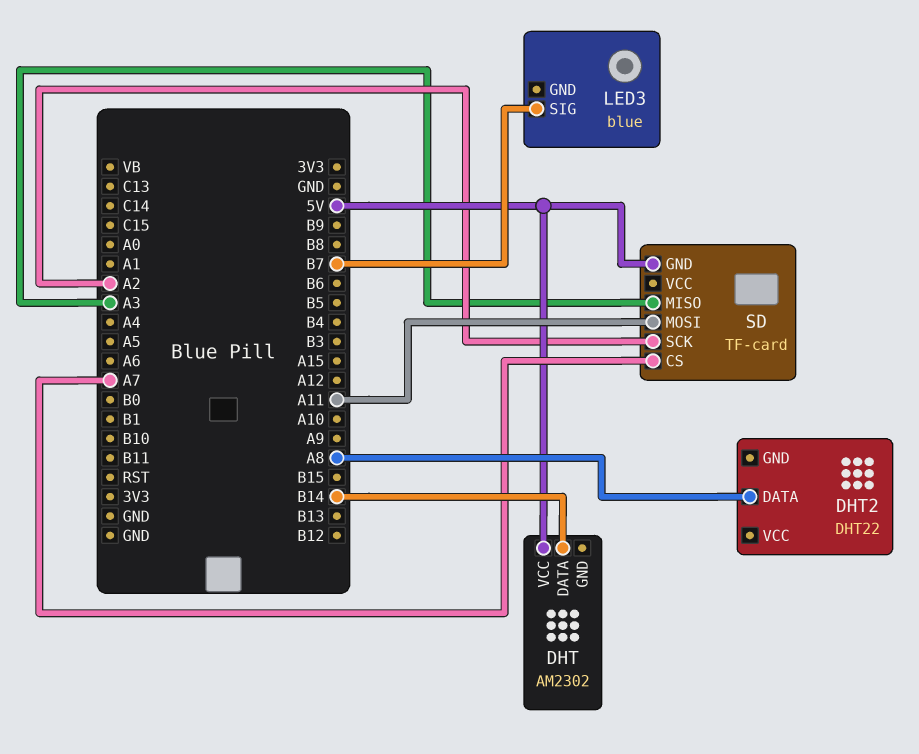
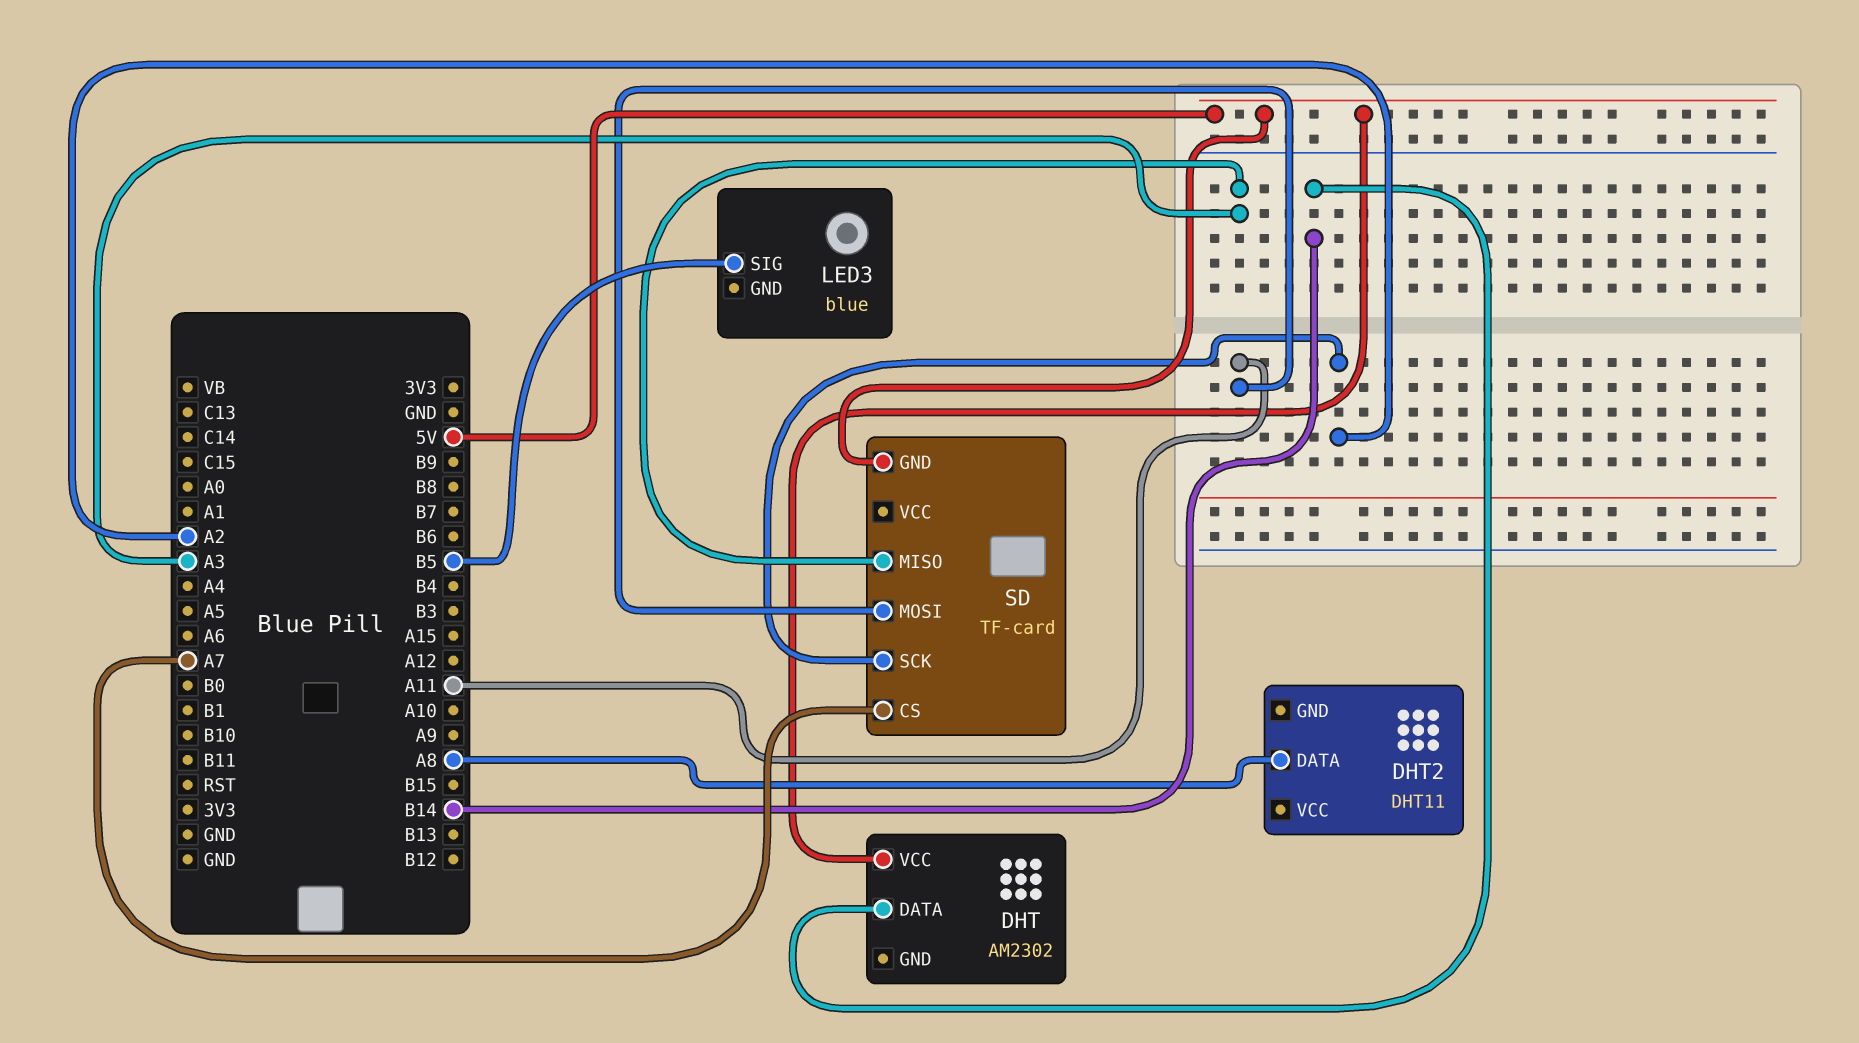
DHT2: DHT22 -> DHT11
LED3 pin SIG: B7 -> B5

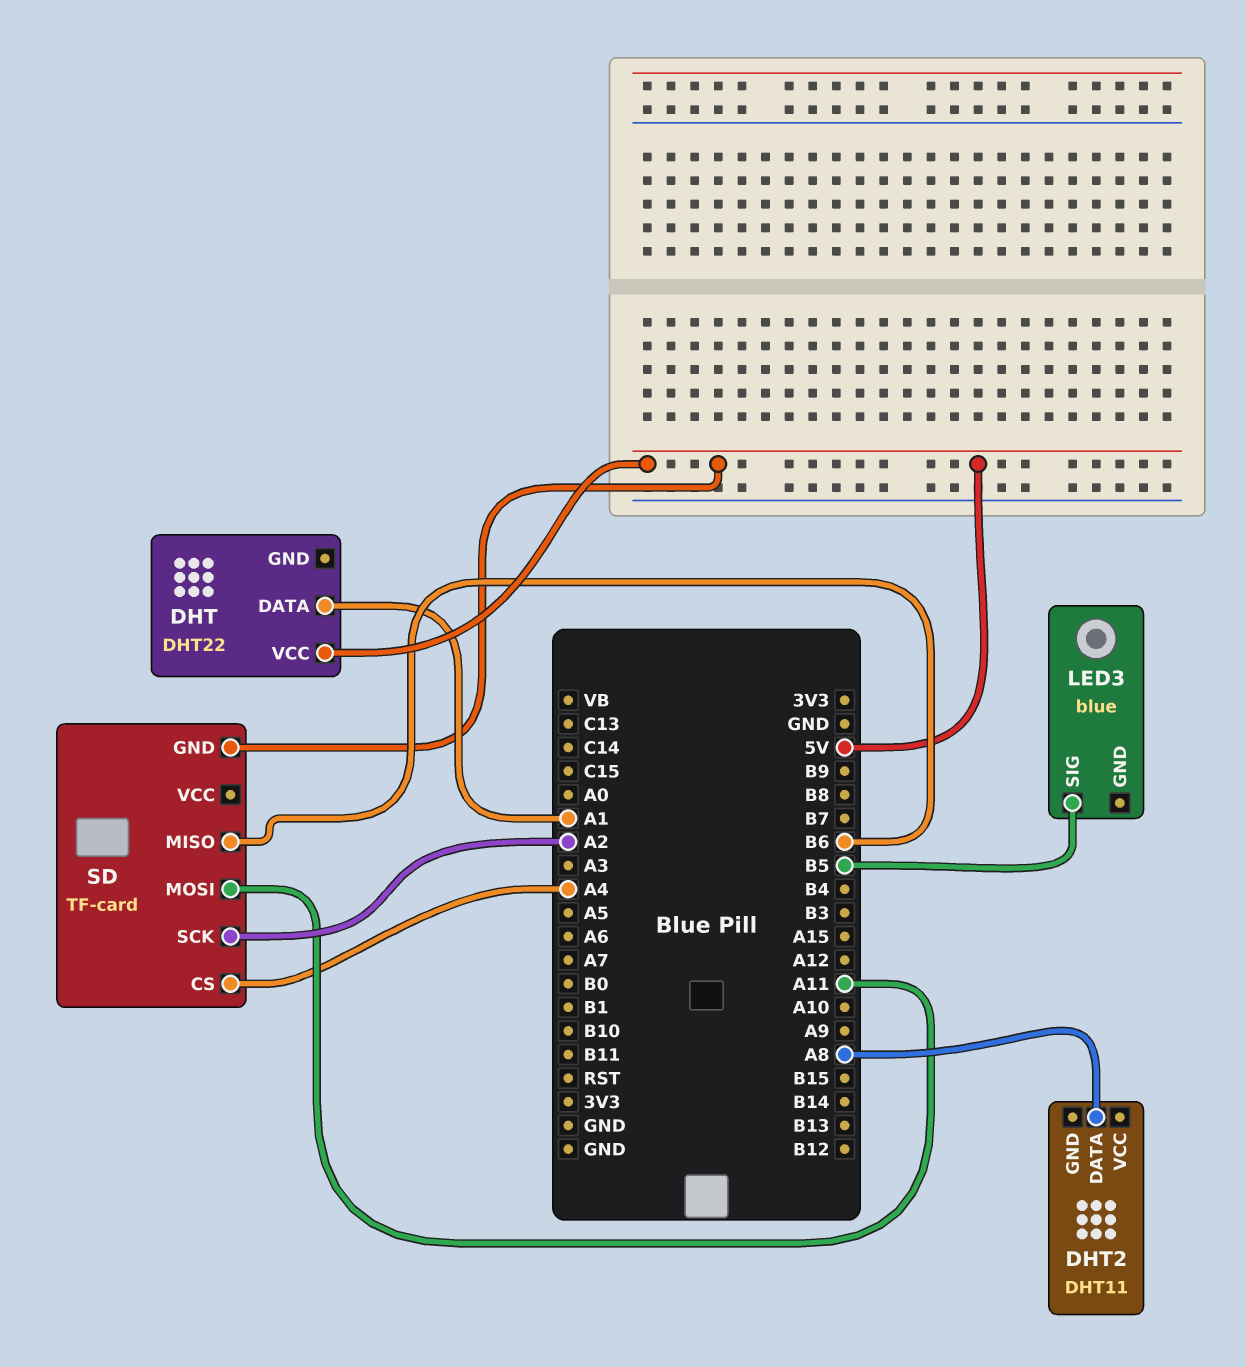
DHT: AM2302 -> DHT22
DHT pin DATA: B14 -> A1
SD pin CS: A7 -> A4
SD pin MISO: A3 -> B6

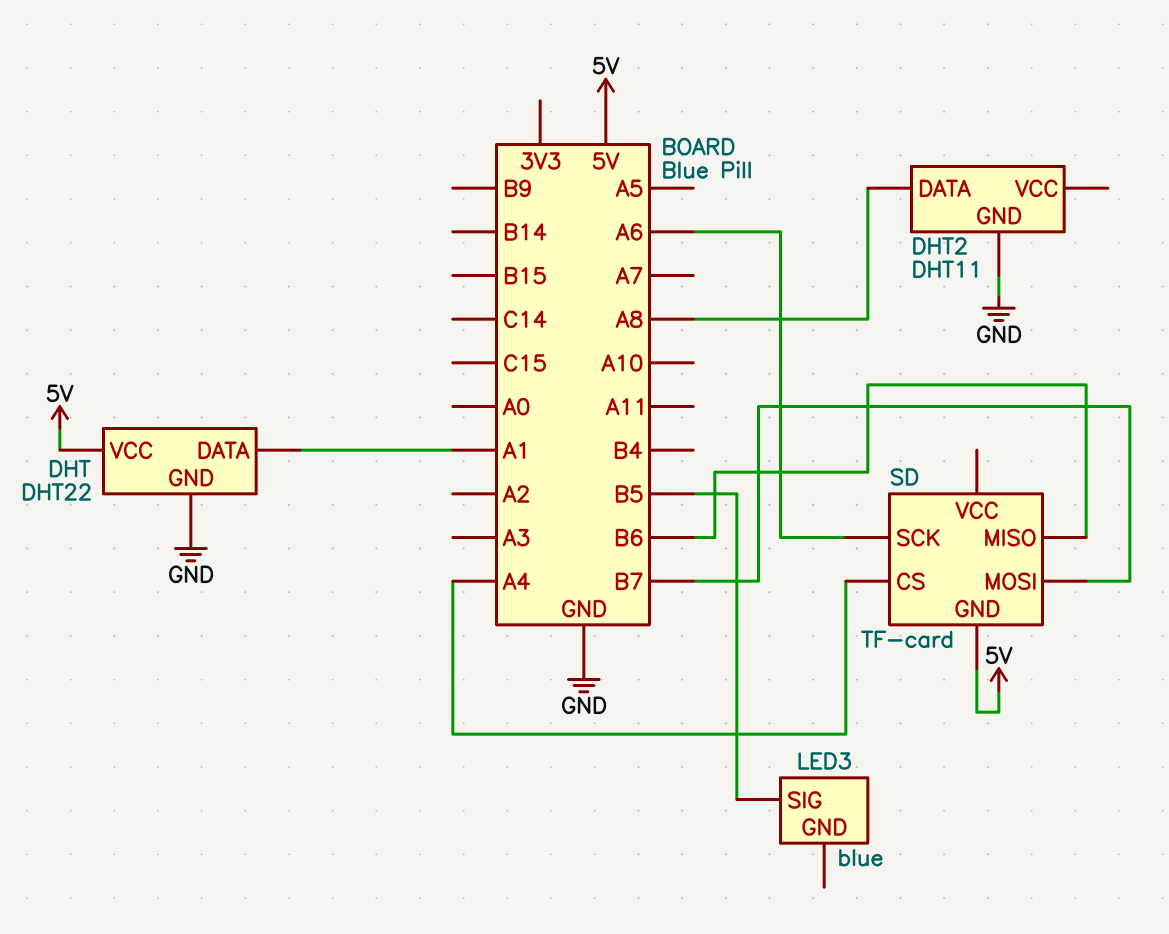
DHT pin GND: none -> GND
DHT2 pin GND: none -> GND
SD pin MOSI: A11 -> B7
SD pin SCK: A2 -> A6

